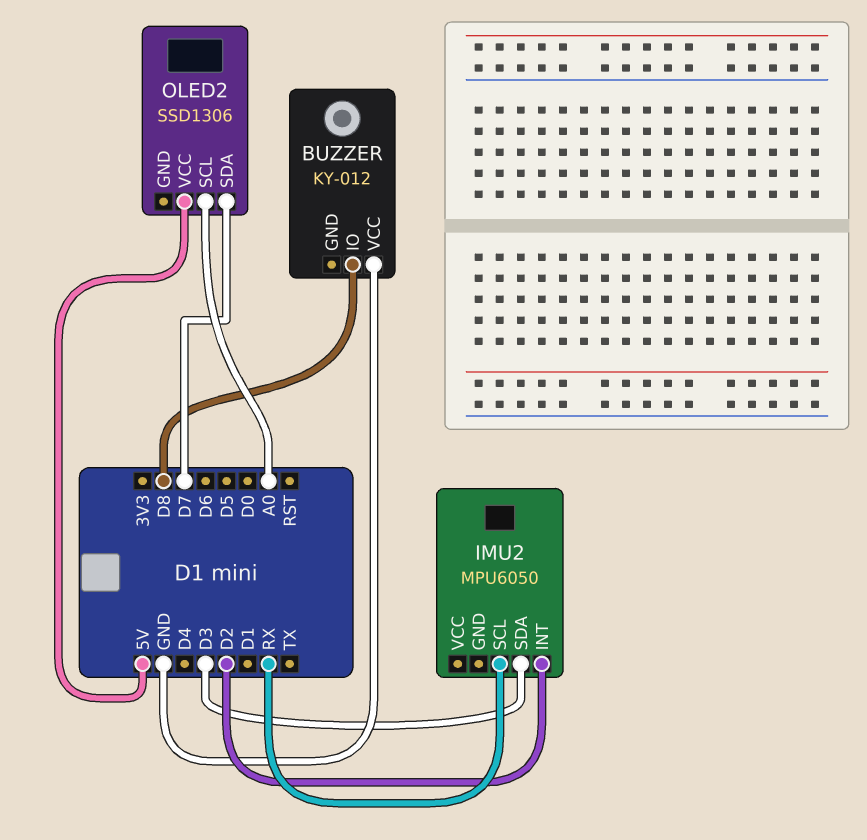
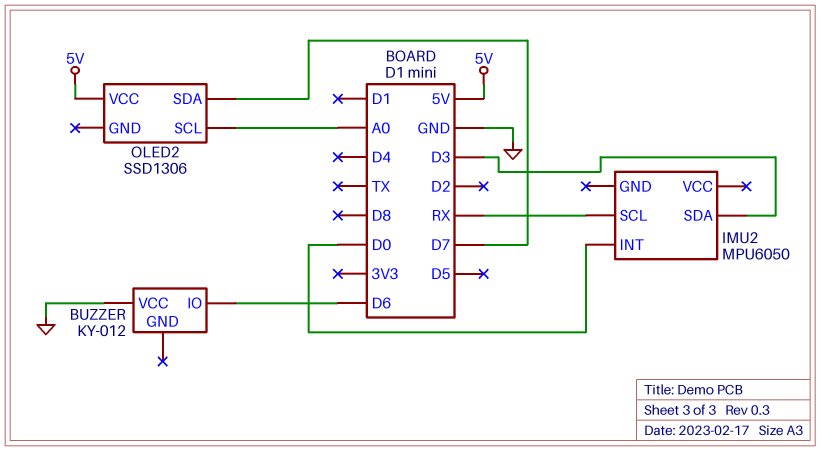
BUZZER pin IO: D8 -> D6
IMU2 pin INT: D2 -> D0

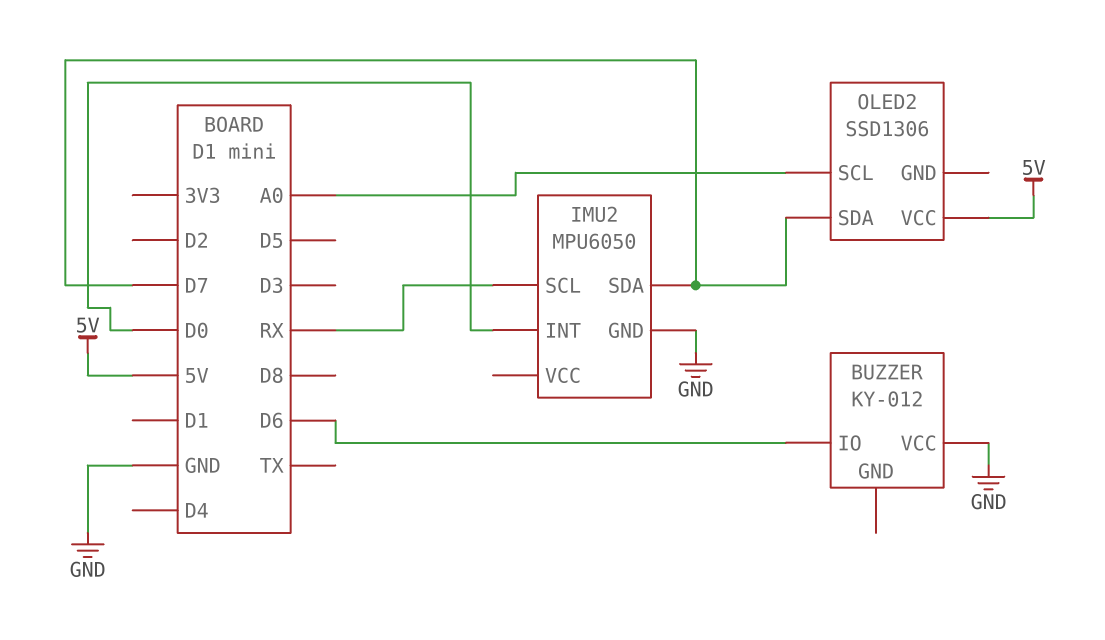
IMU2 pin GND: none -> GND
IMU2 pin SDA: D3 -> D7

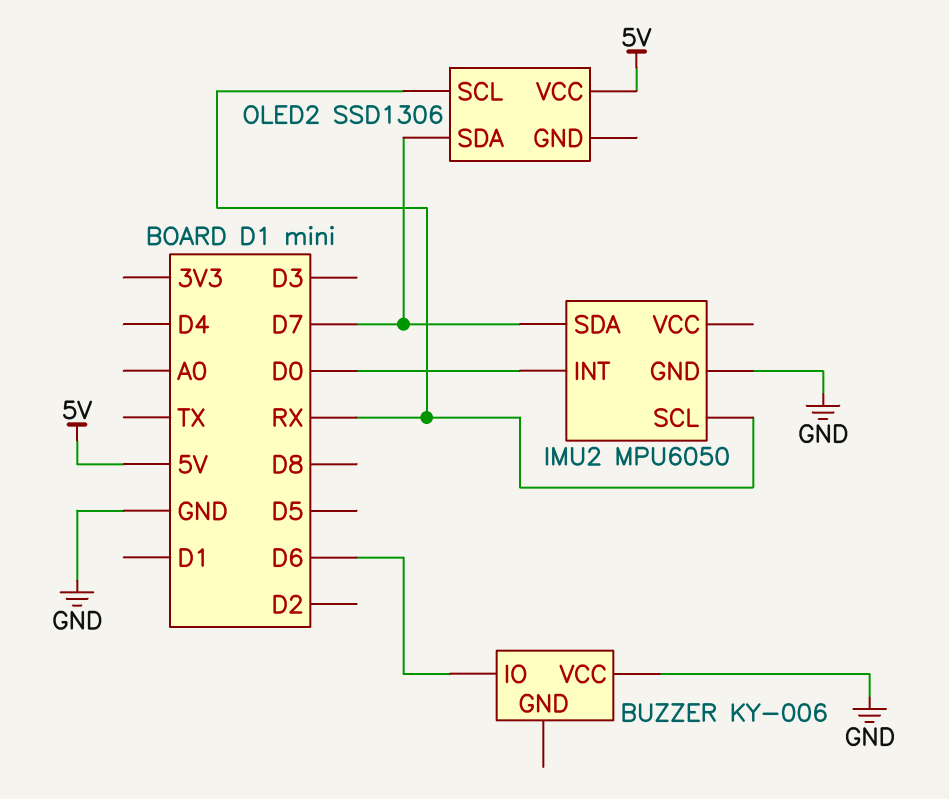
BUZZER: KY-012 -> KY-006
OLED2 pin SCL: A0 -> RX

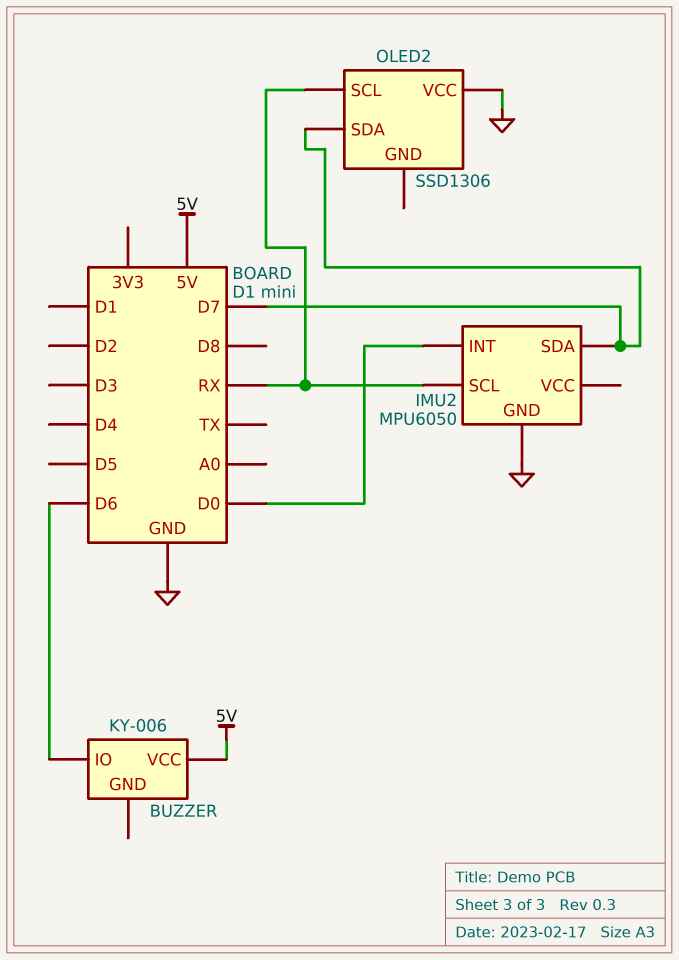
BUZZER pin VCC: GND -> 5V
OLED2 pin VCC: 5V -> GND

